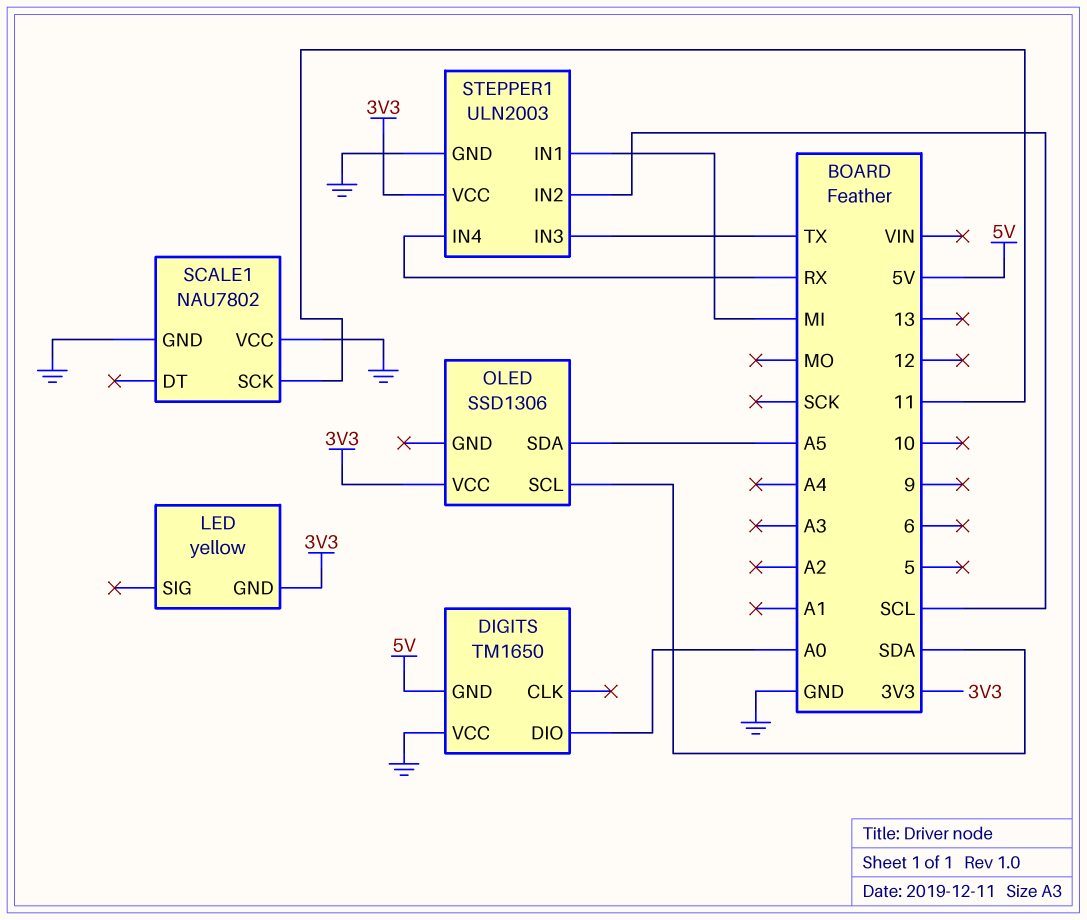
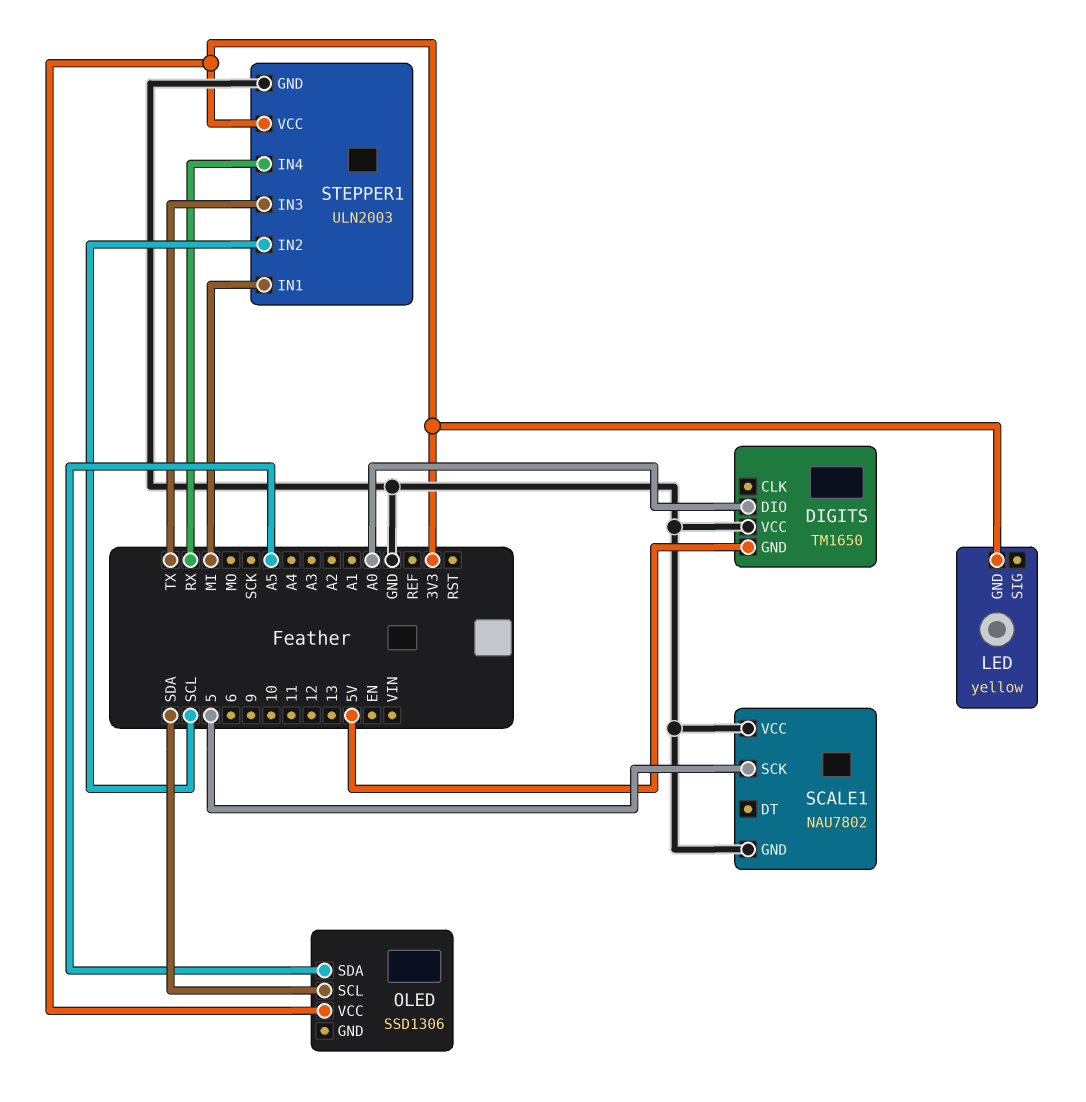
SCALE1 pin SCK: 11 -> 5

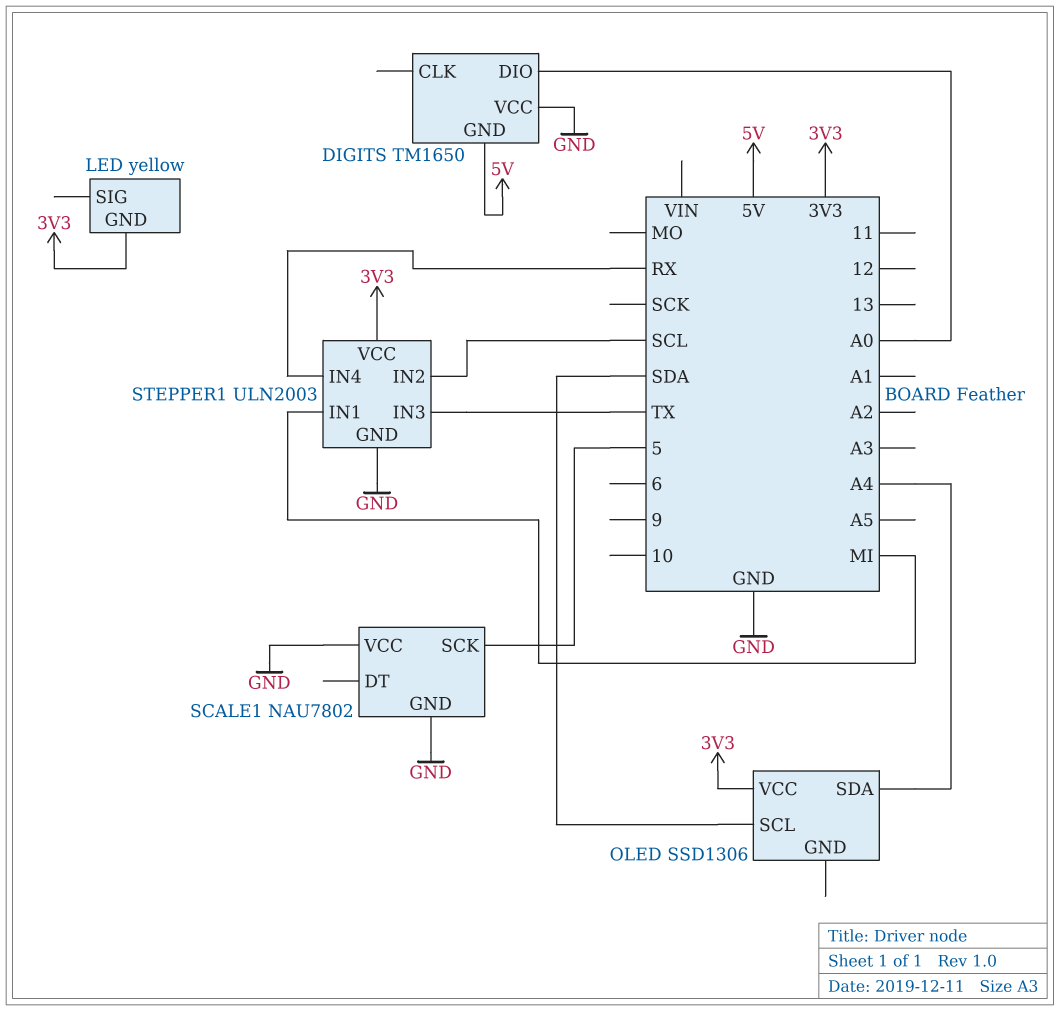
OLED pin SDA: A5 -> A4

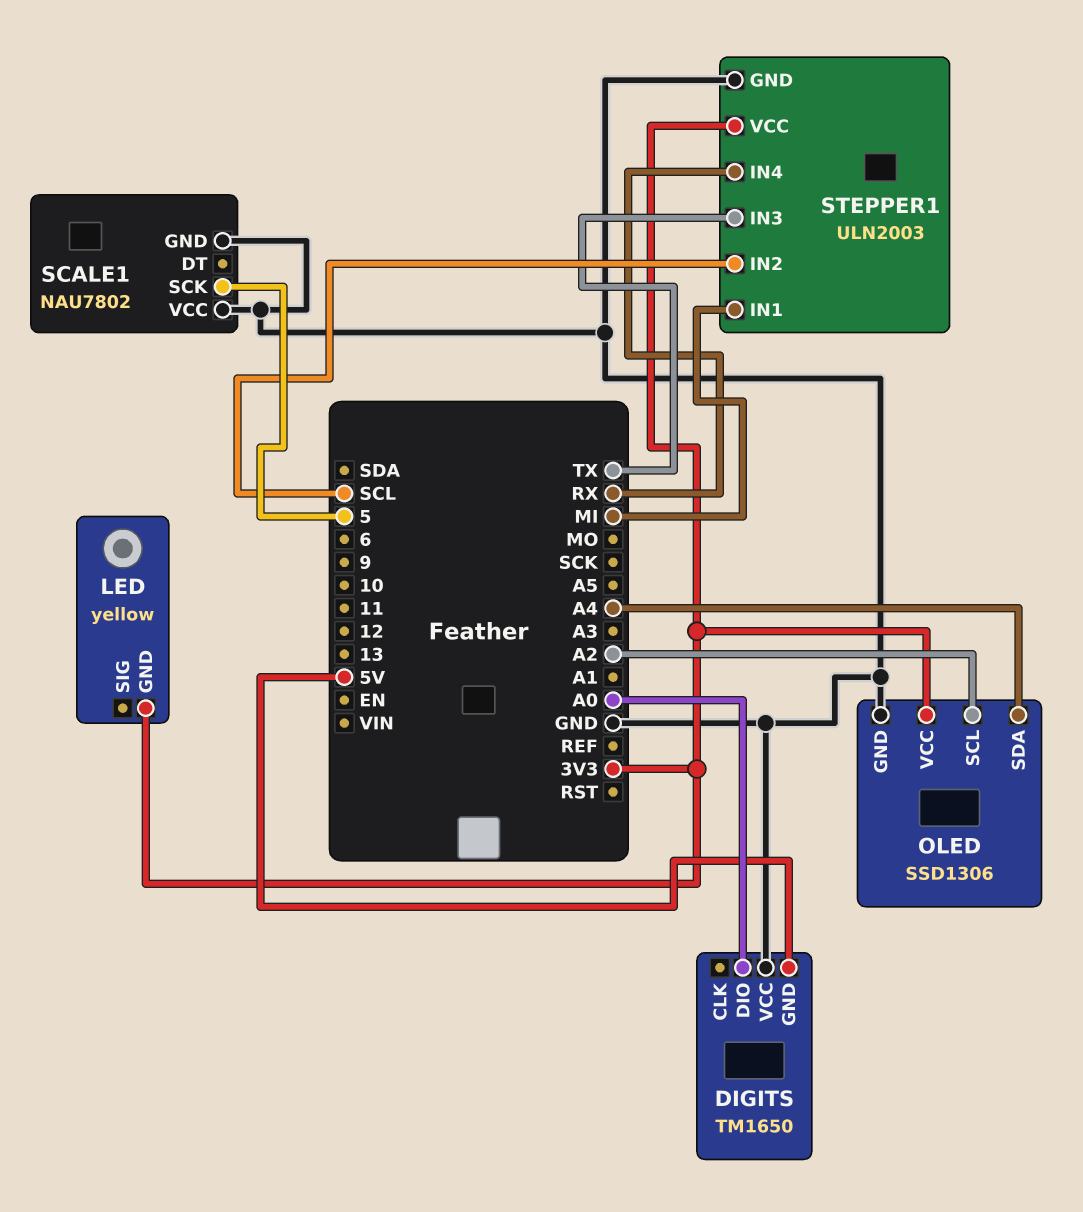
OLED pin GND: none -> GND
OLED pin SCL: SDA -> A2

